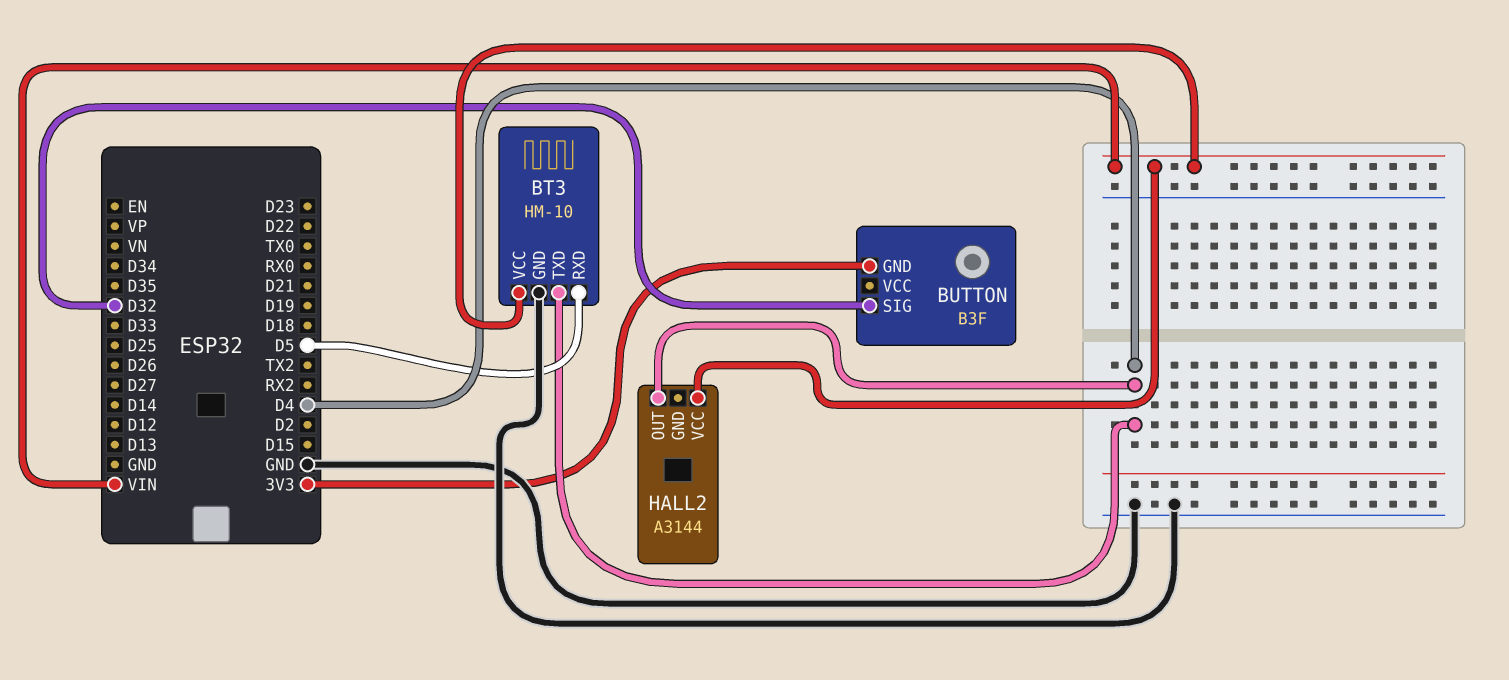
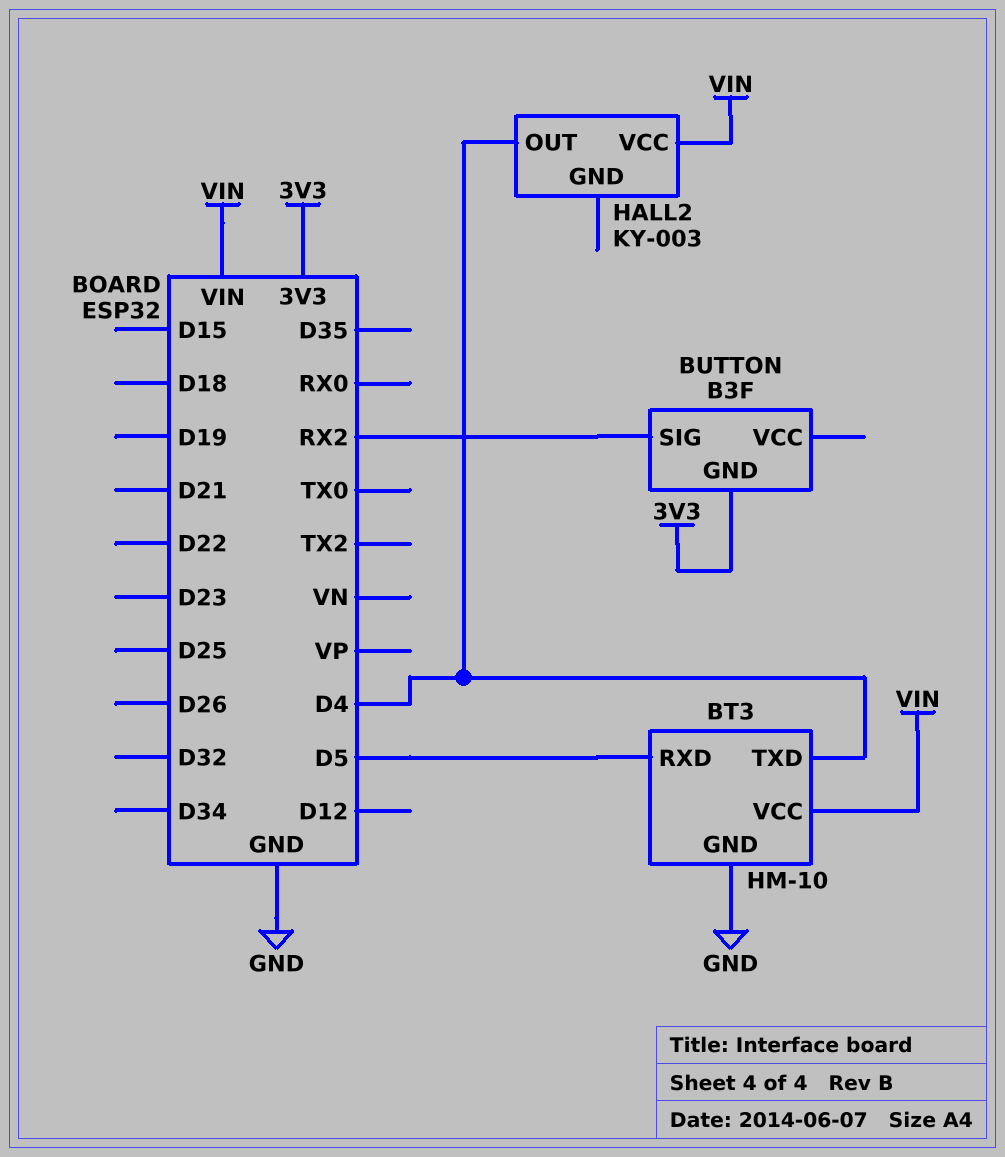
BUTTON pin SIG: D32 -> RX2
HALL2: A3144 -> KY-003

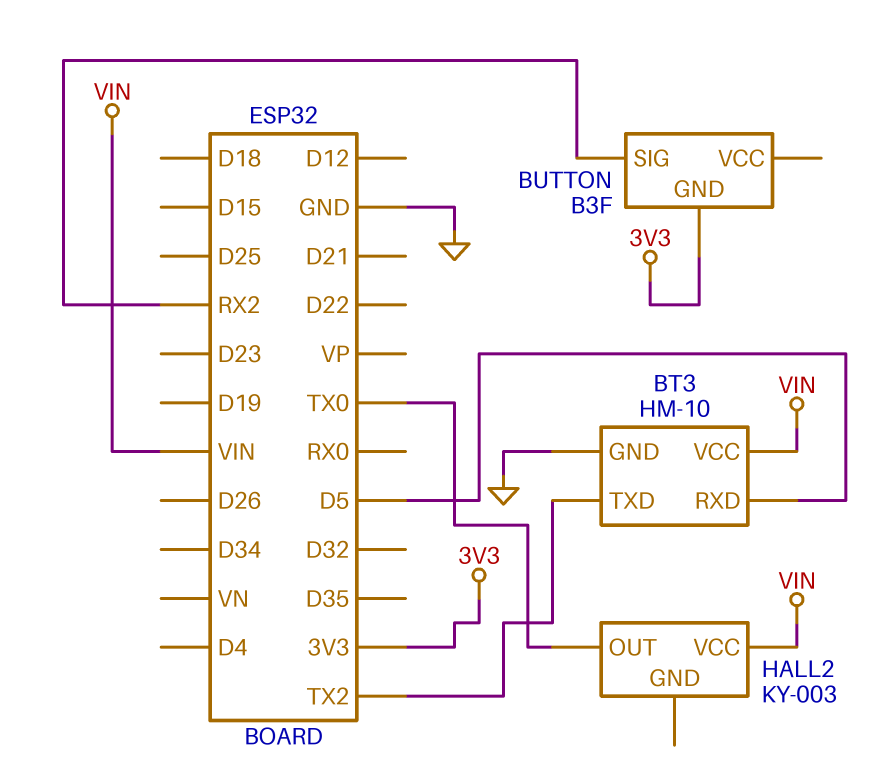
BT3 pin TXD: D4 -> TX2
HALL2 pin OUT: D4 -> TX0

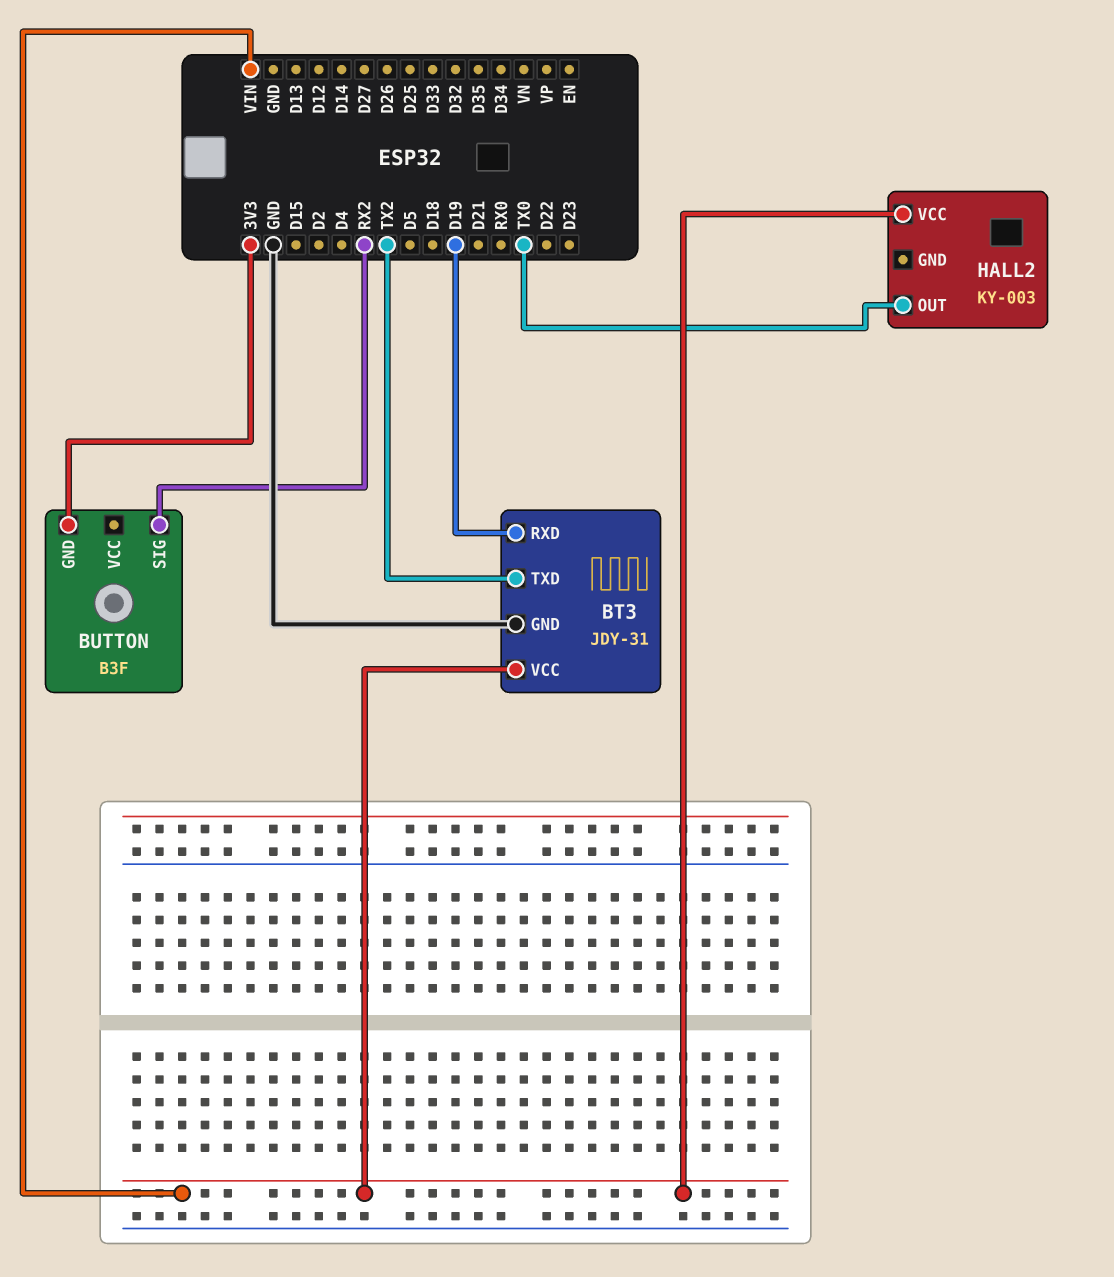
BT3: HM-10 -> JDY-31
BT3 pin RXD: D5 -> D19

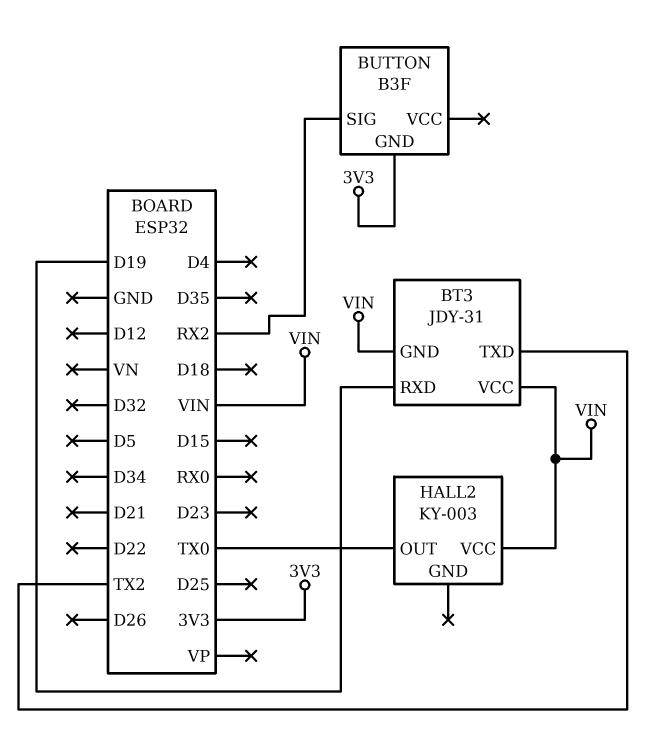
BT3 pin GND: GND -> VIN

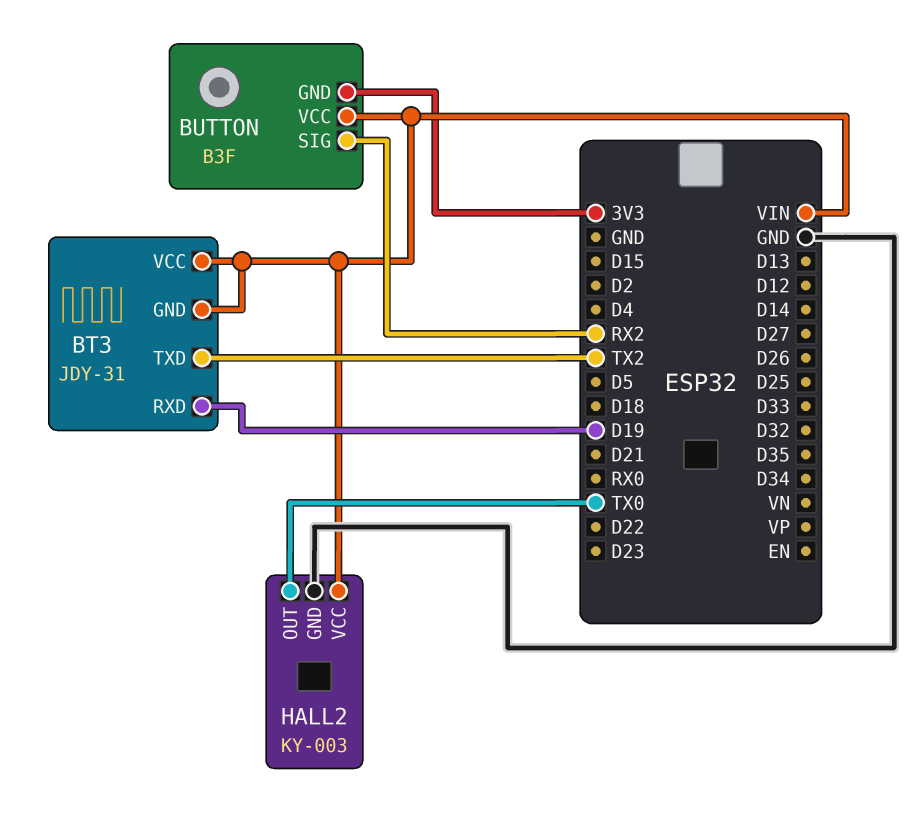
BUTTON pin VCC: none -> VIN
HALL2 pin GND: none -> GND

